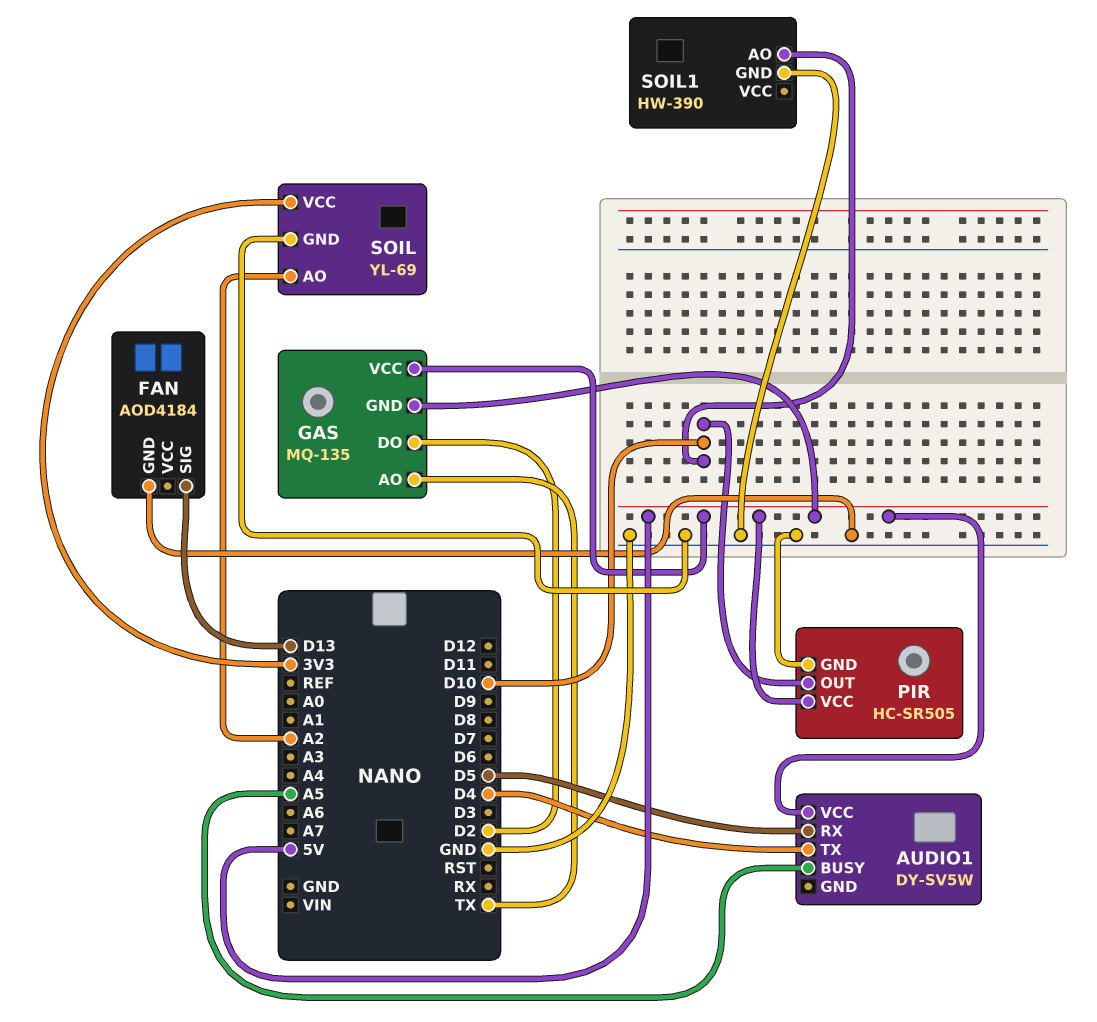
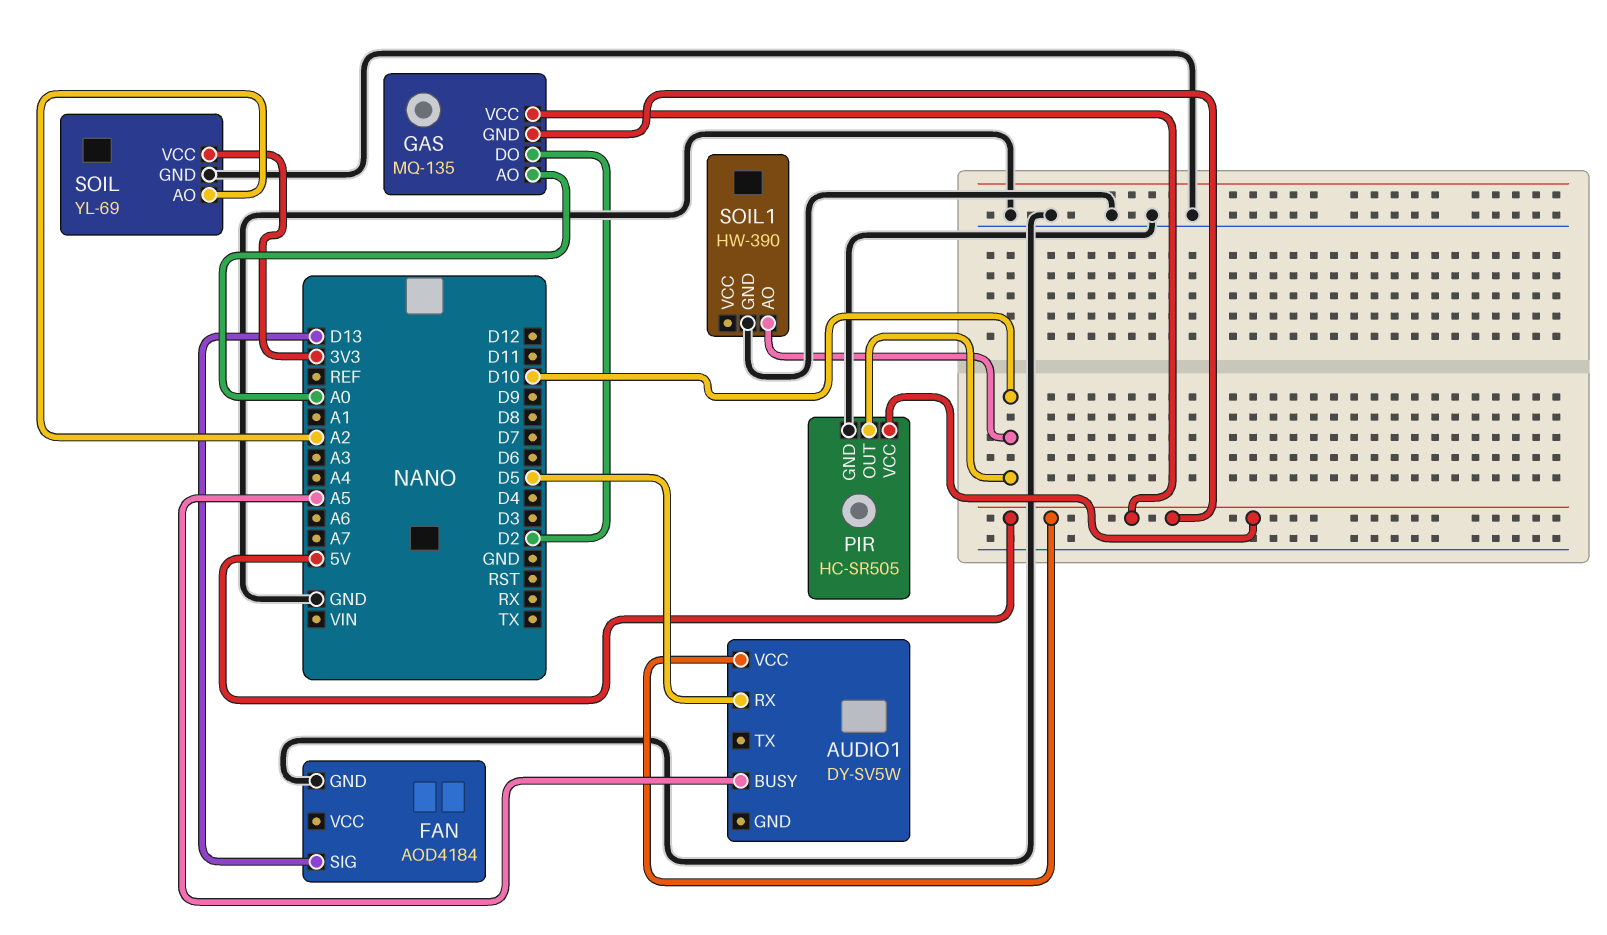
AUDIO1 pin TX: D4 -> none
GAS pin AO: TX -> A0

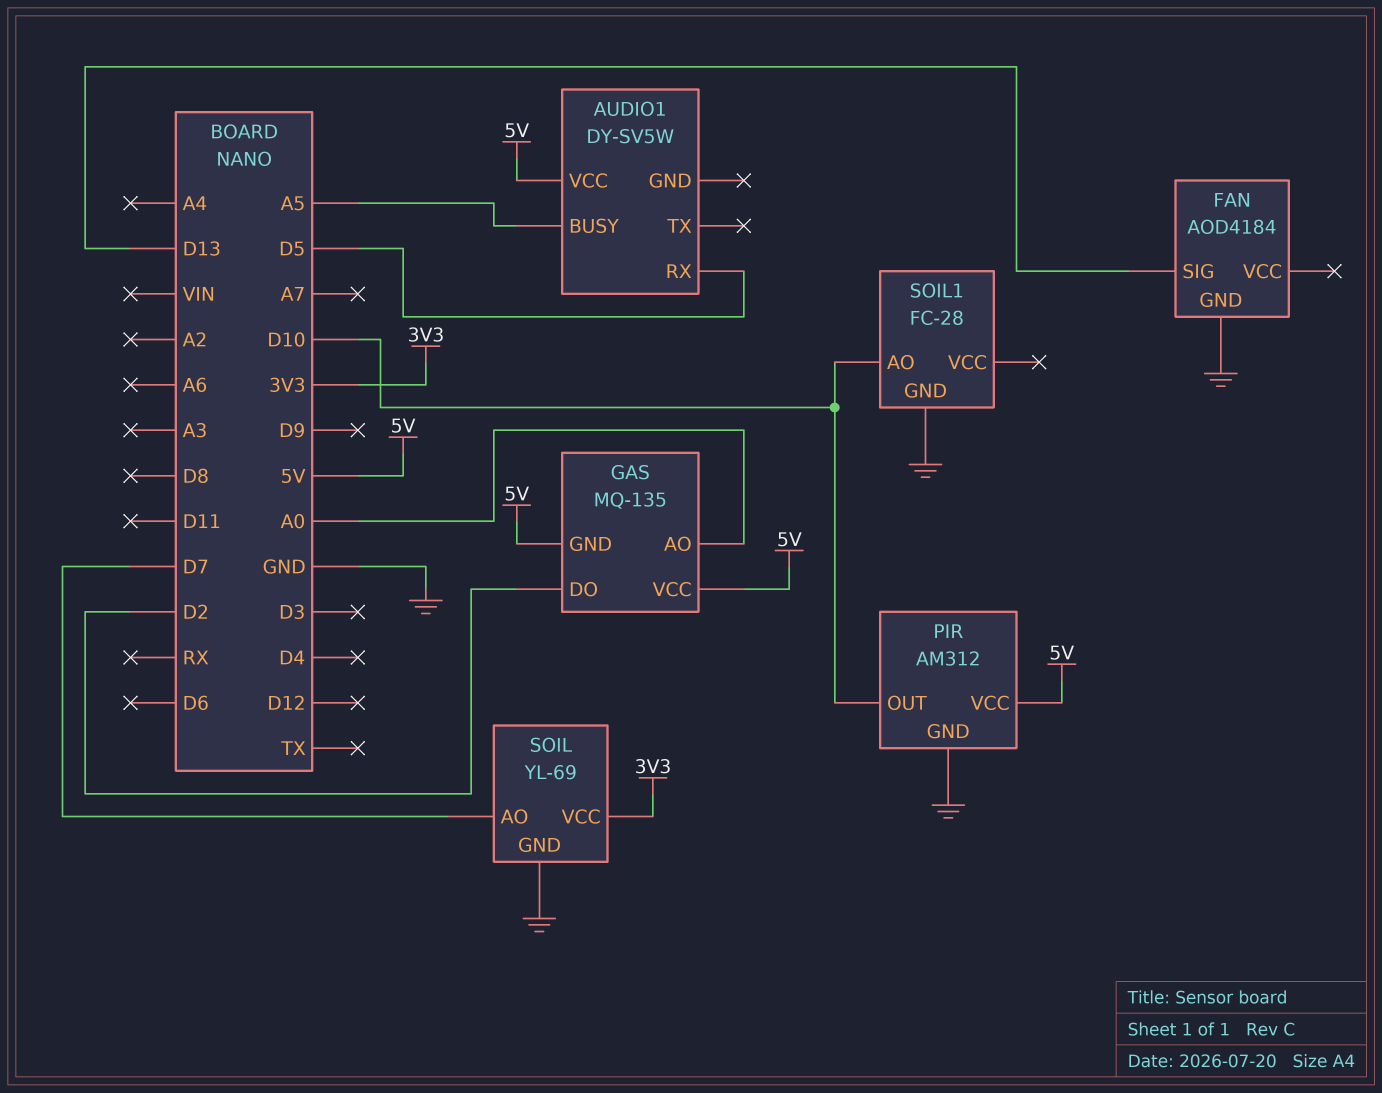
PIR: HC-SR505 -> AM312
SOIL pin AO: A2 -> D7
SOIL1: HW-390 -> FC-28

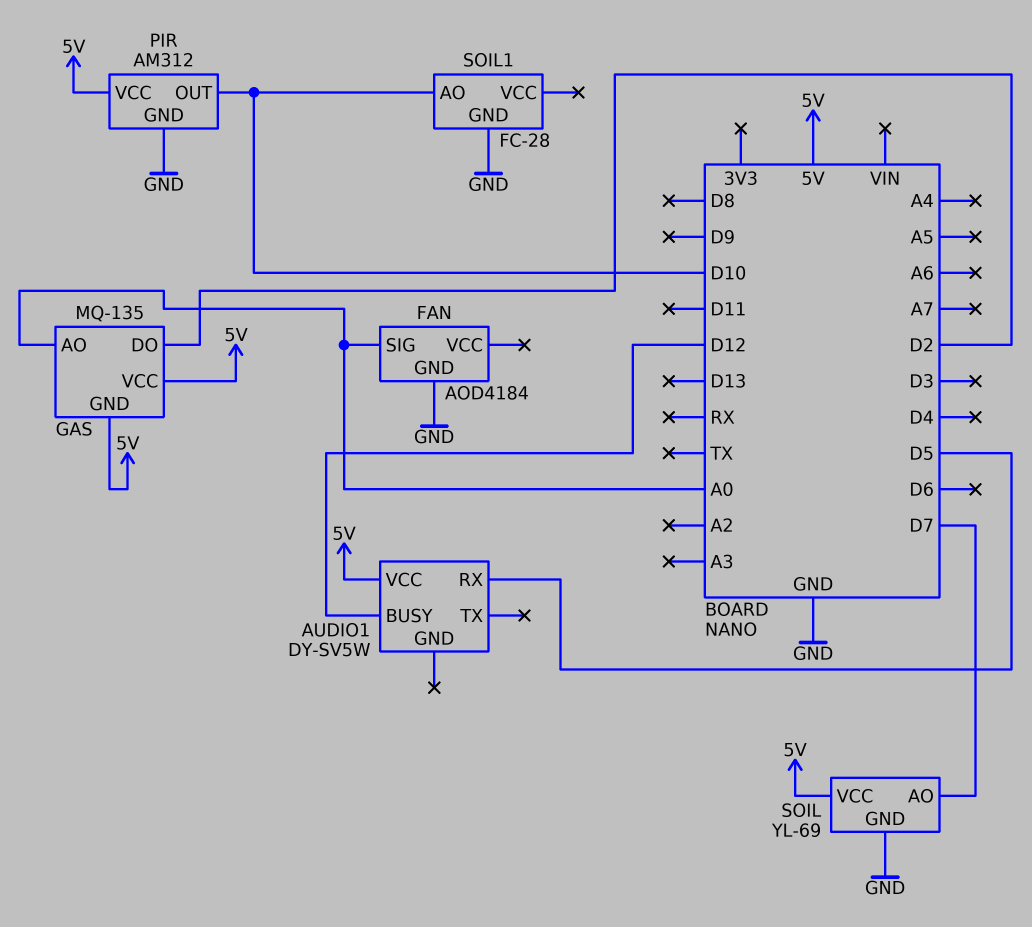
AUDIO1 pin BUSY: A5 -> D12
FAN pin SIG: D13 -> A0
SOIL pin VCC: 3V3 -> 5V

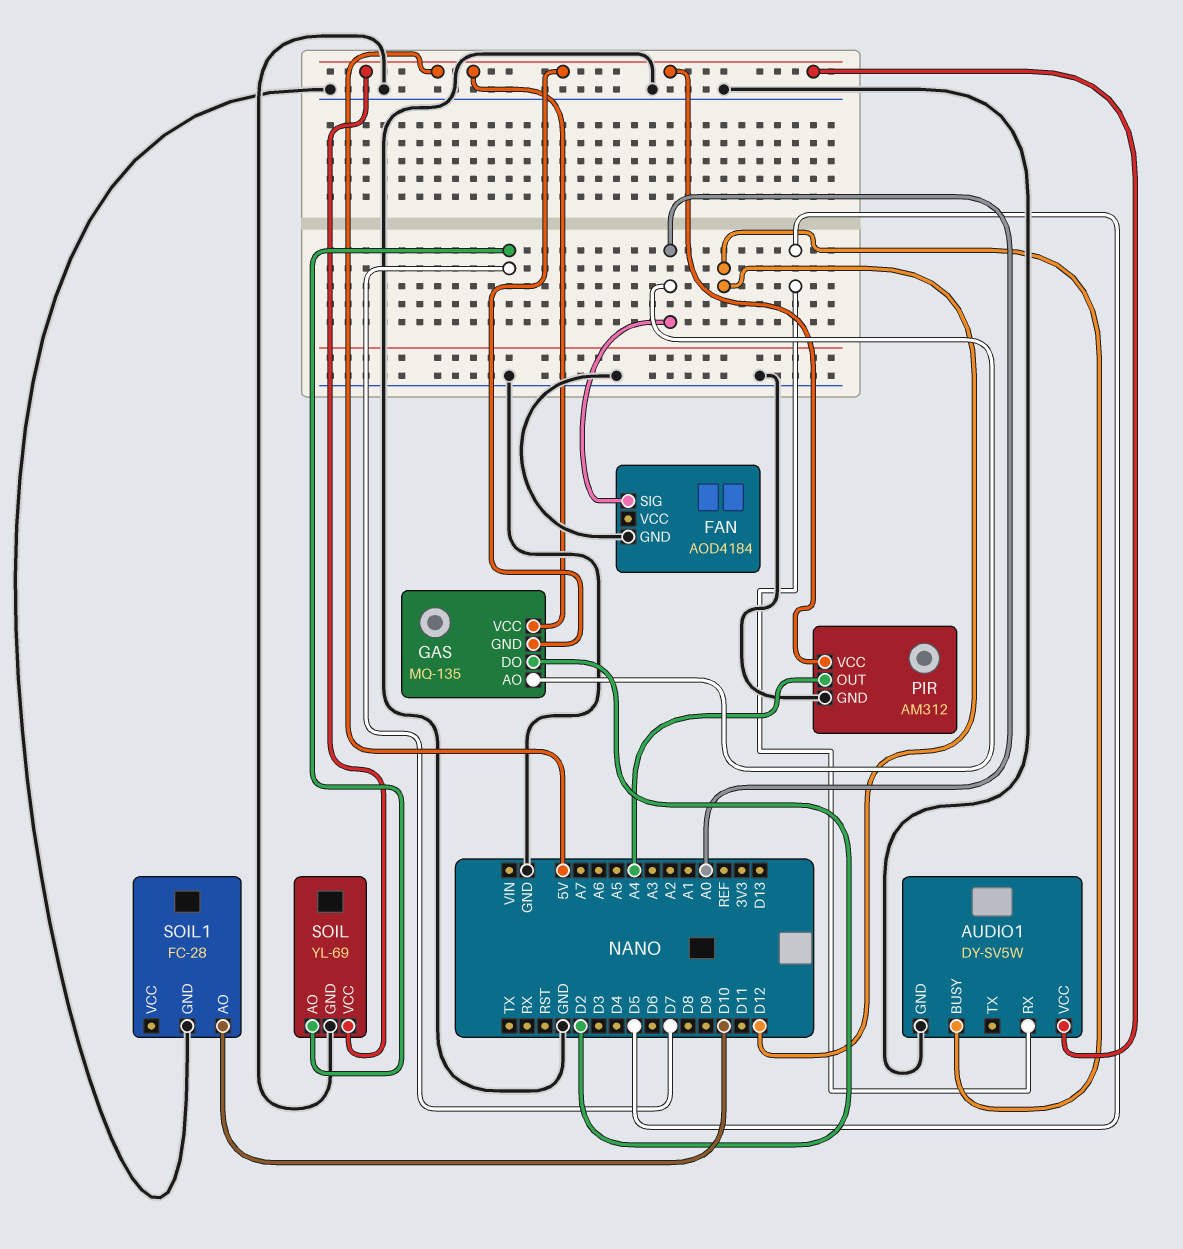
AUDIO1 pin GND: none -> GND
PIR pin OUT: D10 -> A4

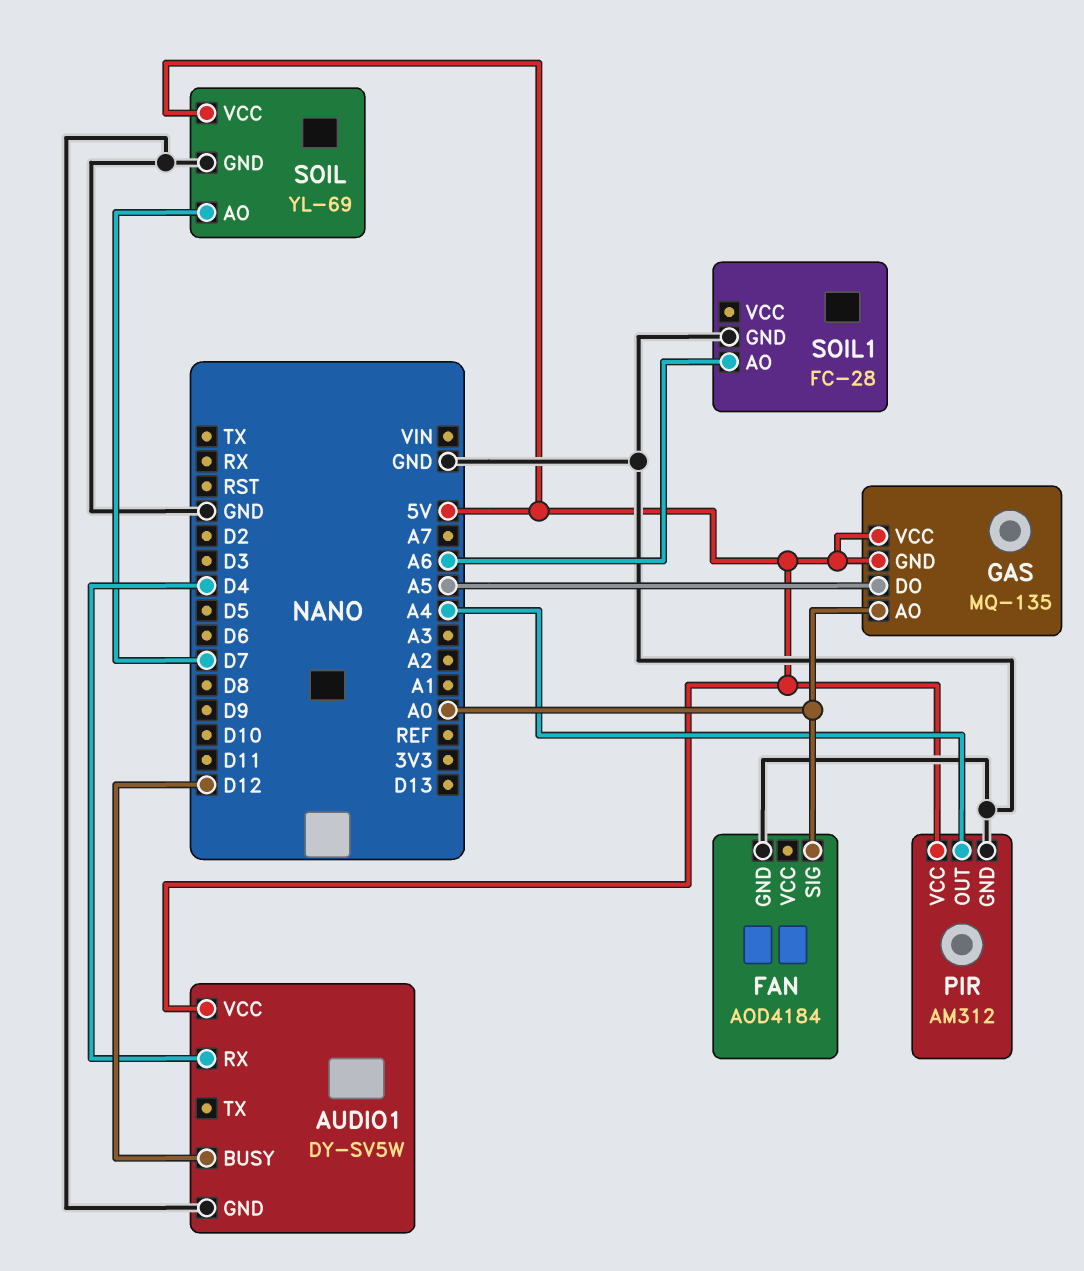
AUDIO1 pin RX: D5 -> D4
GAS pin DO: D2 -> A5
SOIL1 pin AO: D10 -> A6

